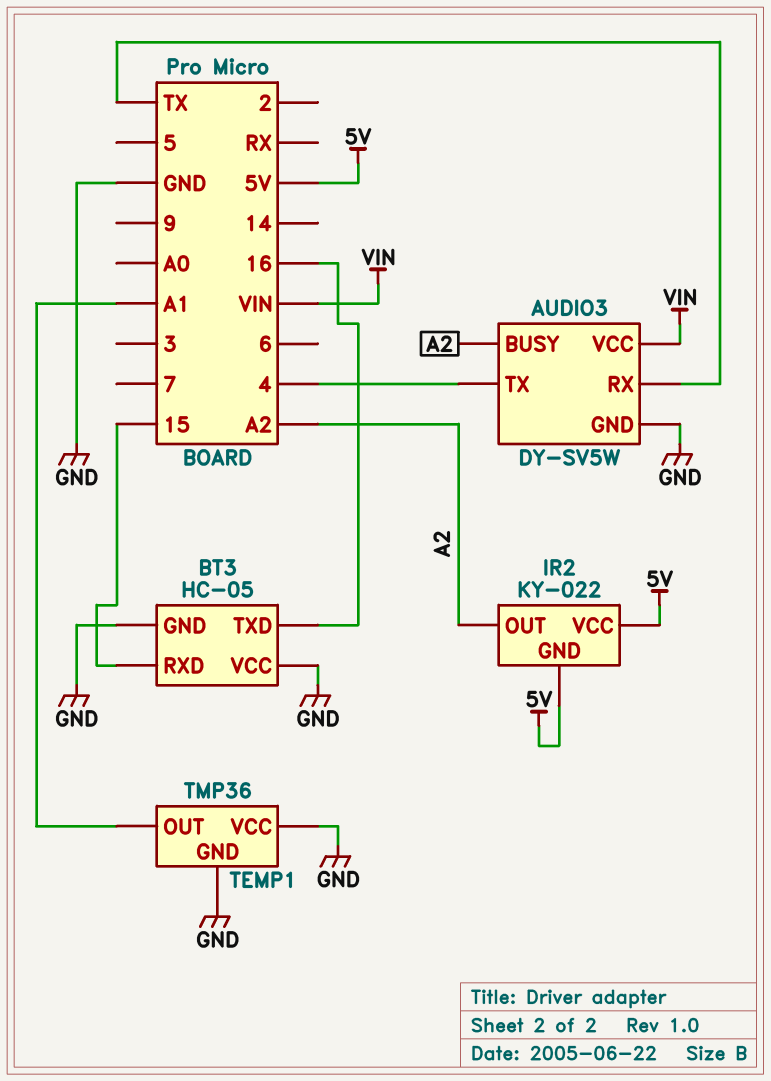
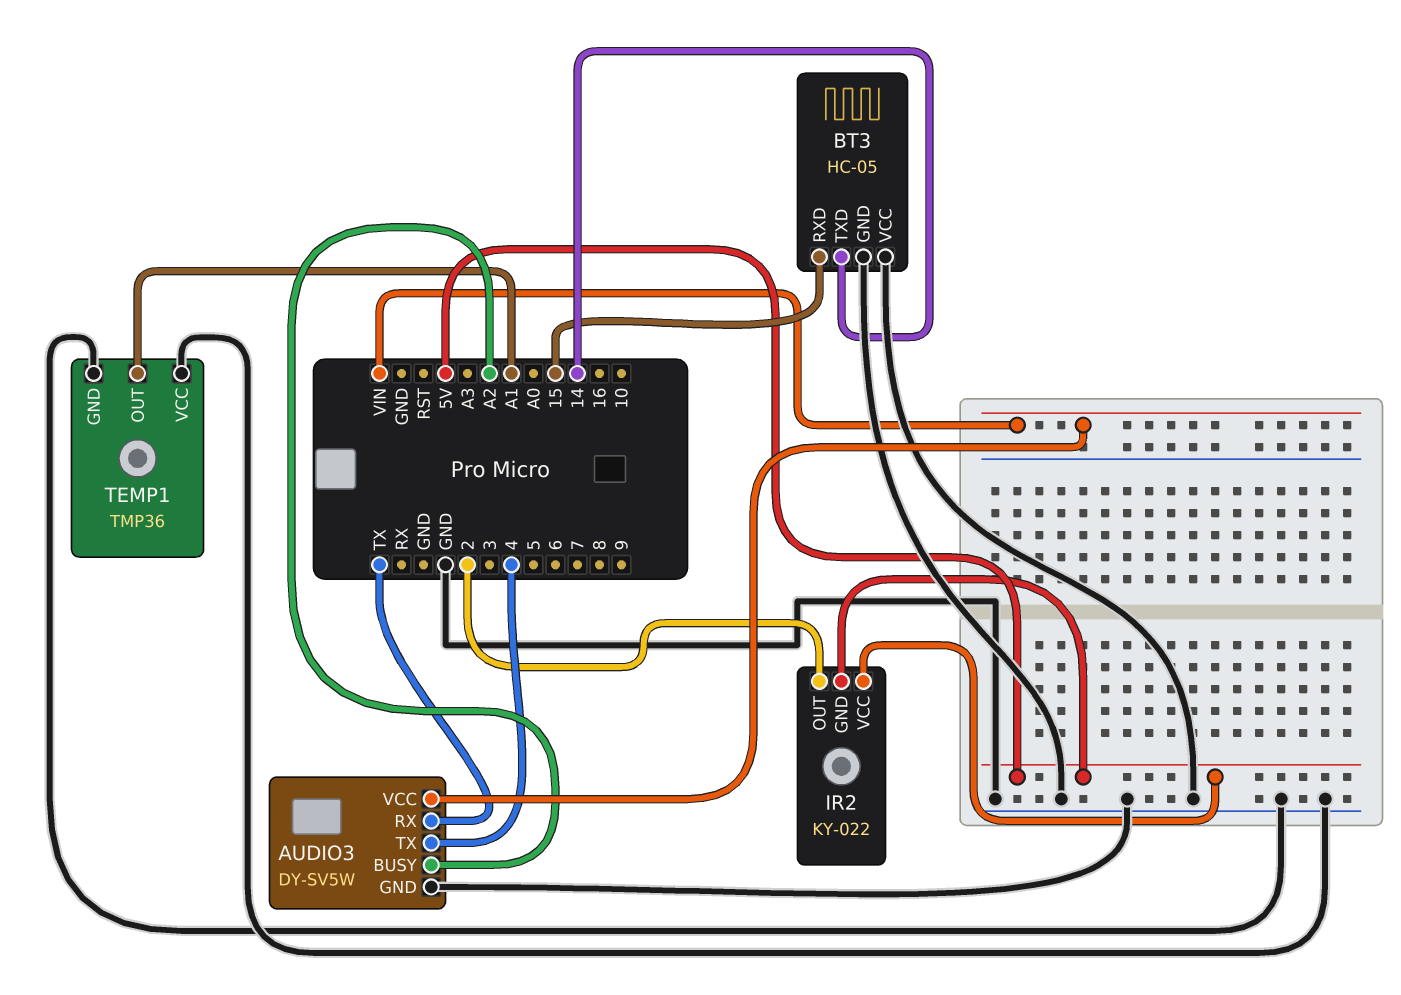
BT3 pin TXD: 16 -> 14
IR2 pin OUT: A2 -> 2

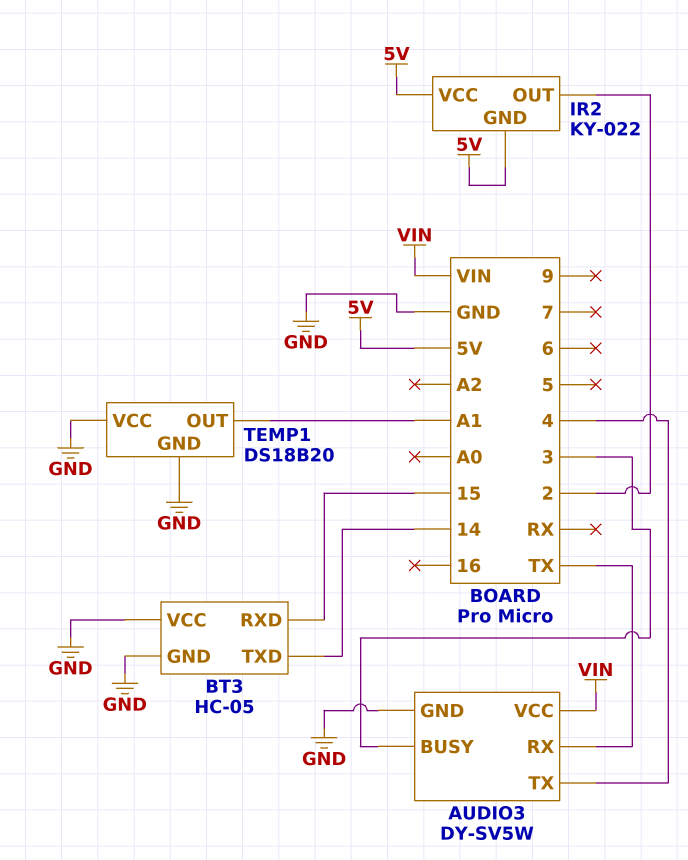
AUDIO3 pin BUSY: A2 -> 3
TEMP1: TMP36 -> DS18B20

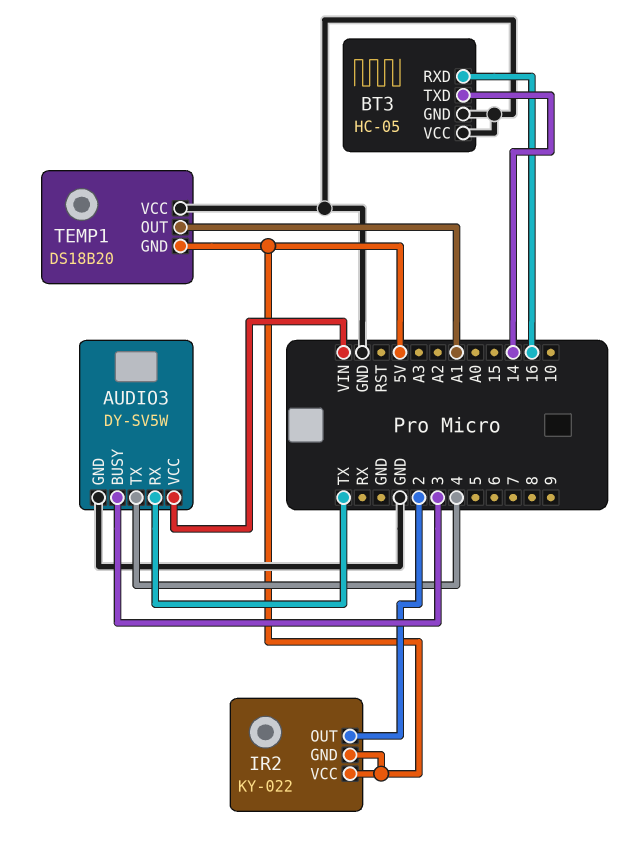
BT3 pin RXD: 15 -> 16
TEMP1 pin GND: GND -> 5V

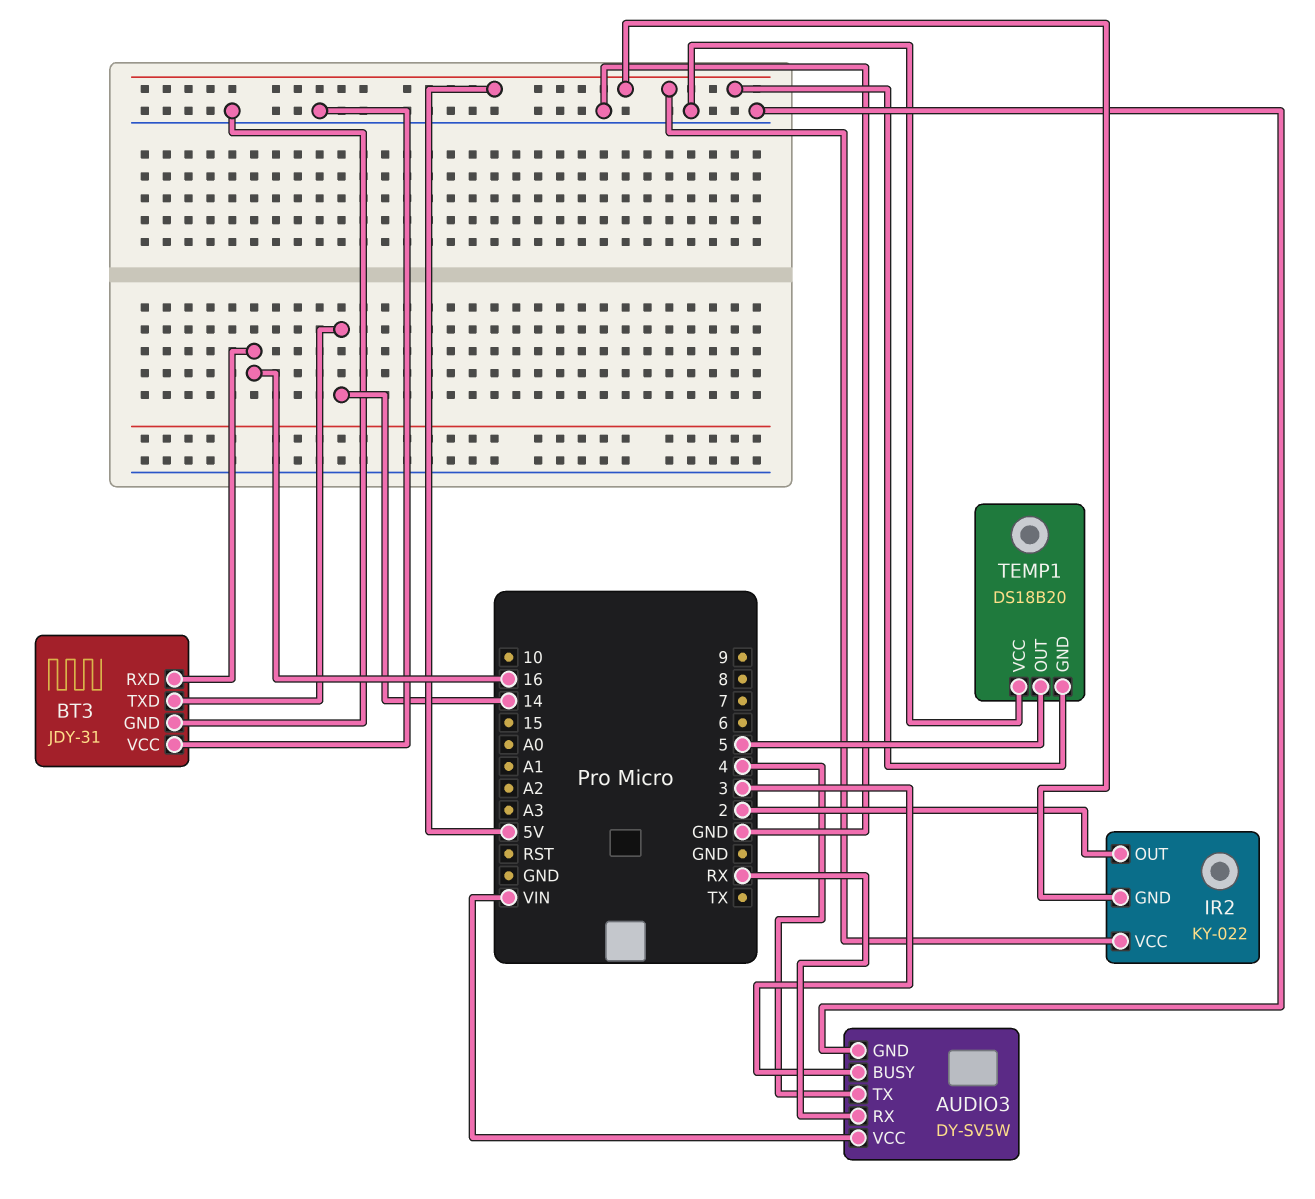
AUDIO3 pin RX: TX -> RX
BT3: HC-05 -> JDY-31
TEMP1 pin OUT: A1 -> 5

